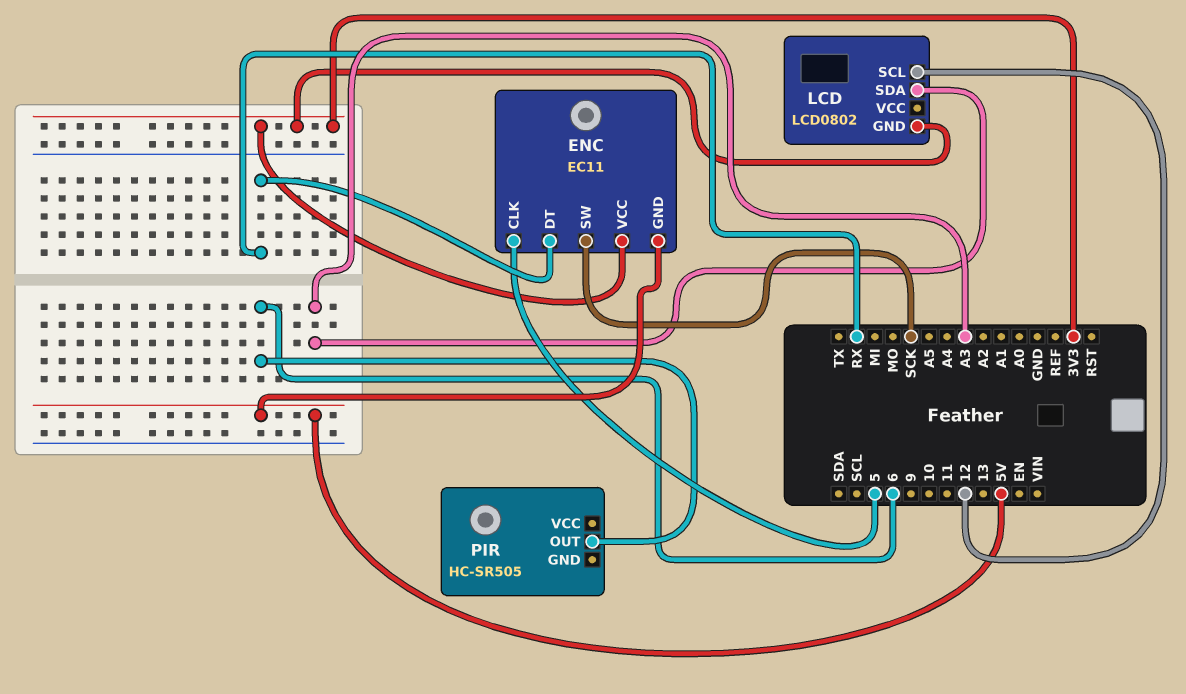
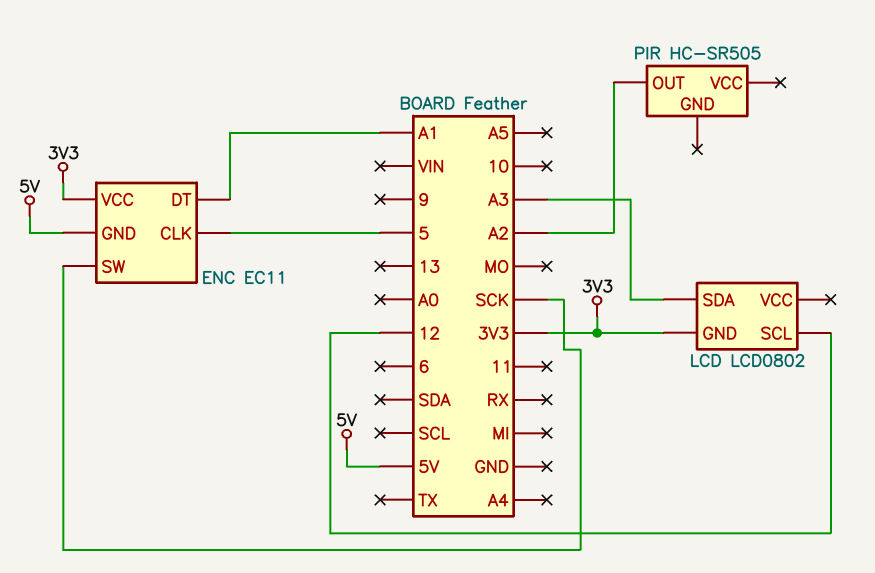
ENC pin DT: RX -> A1
PIR pin OUT: 6 -> A2

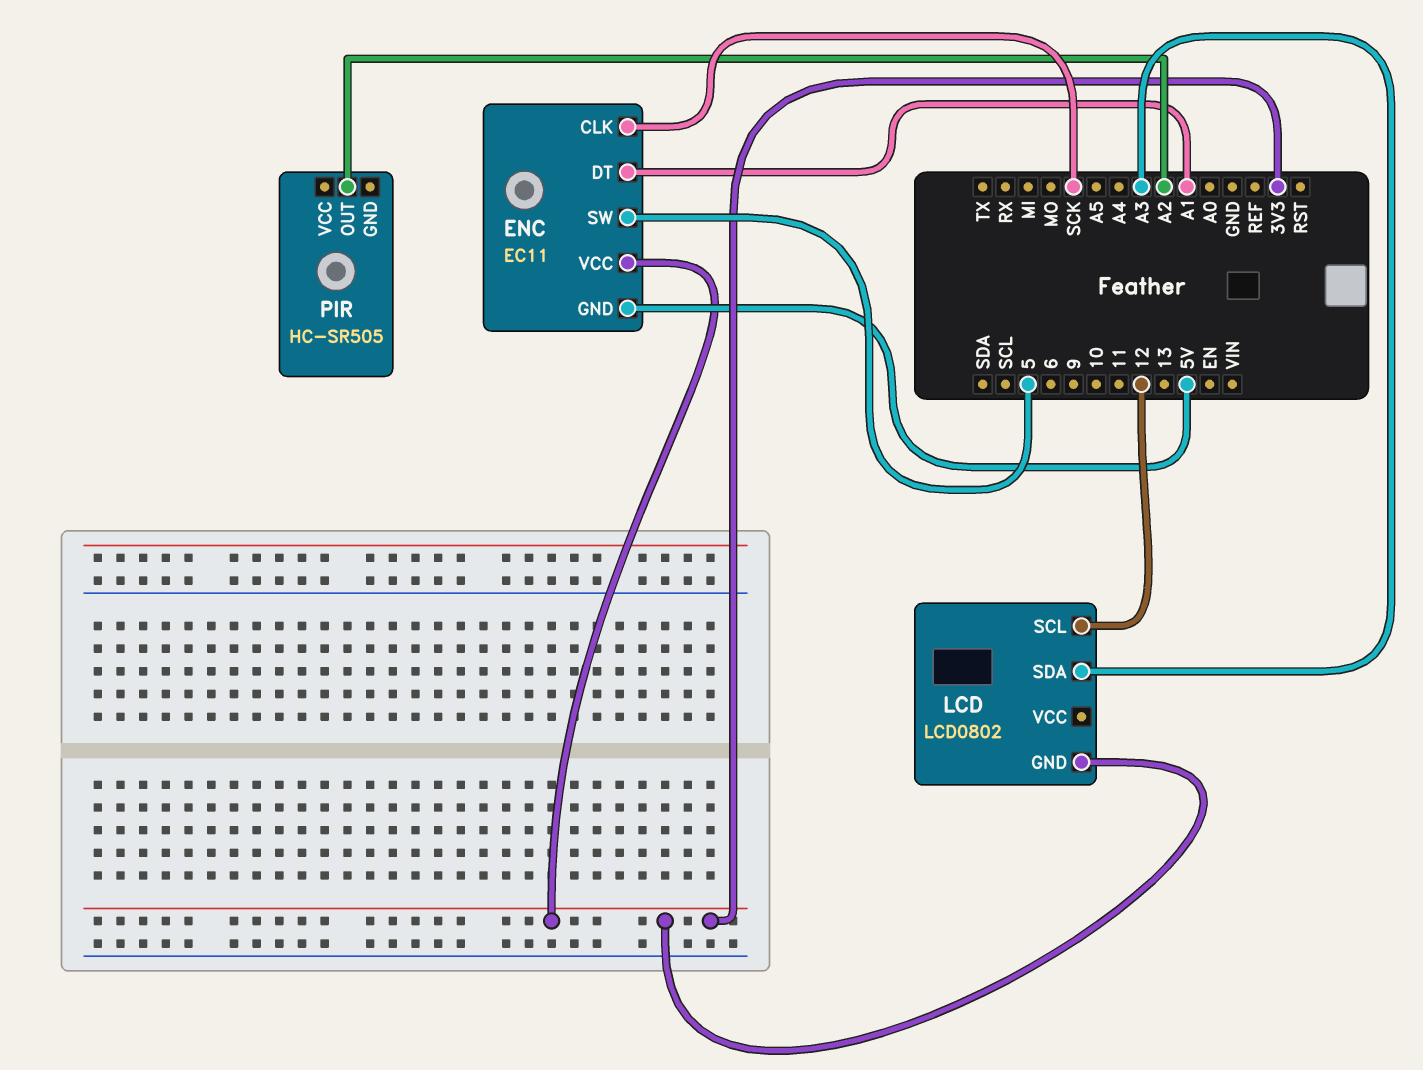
ENC pin CLK: 5 -> SCK
ENC pin SW: SCK -> 5

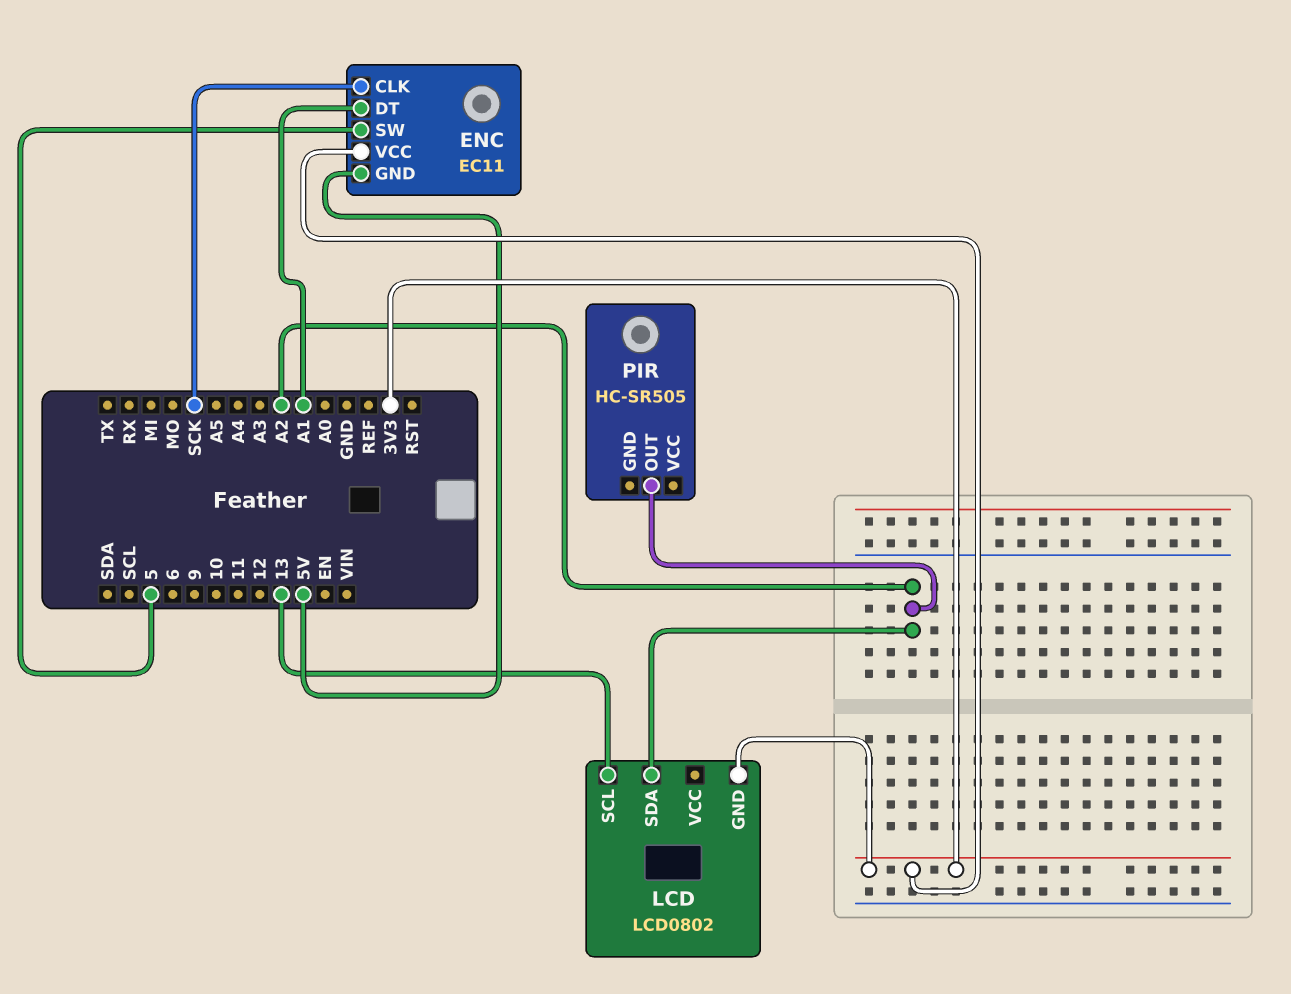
LCD pin SCL: 12 -> 13
LCD pin SDA: A3 -> A2

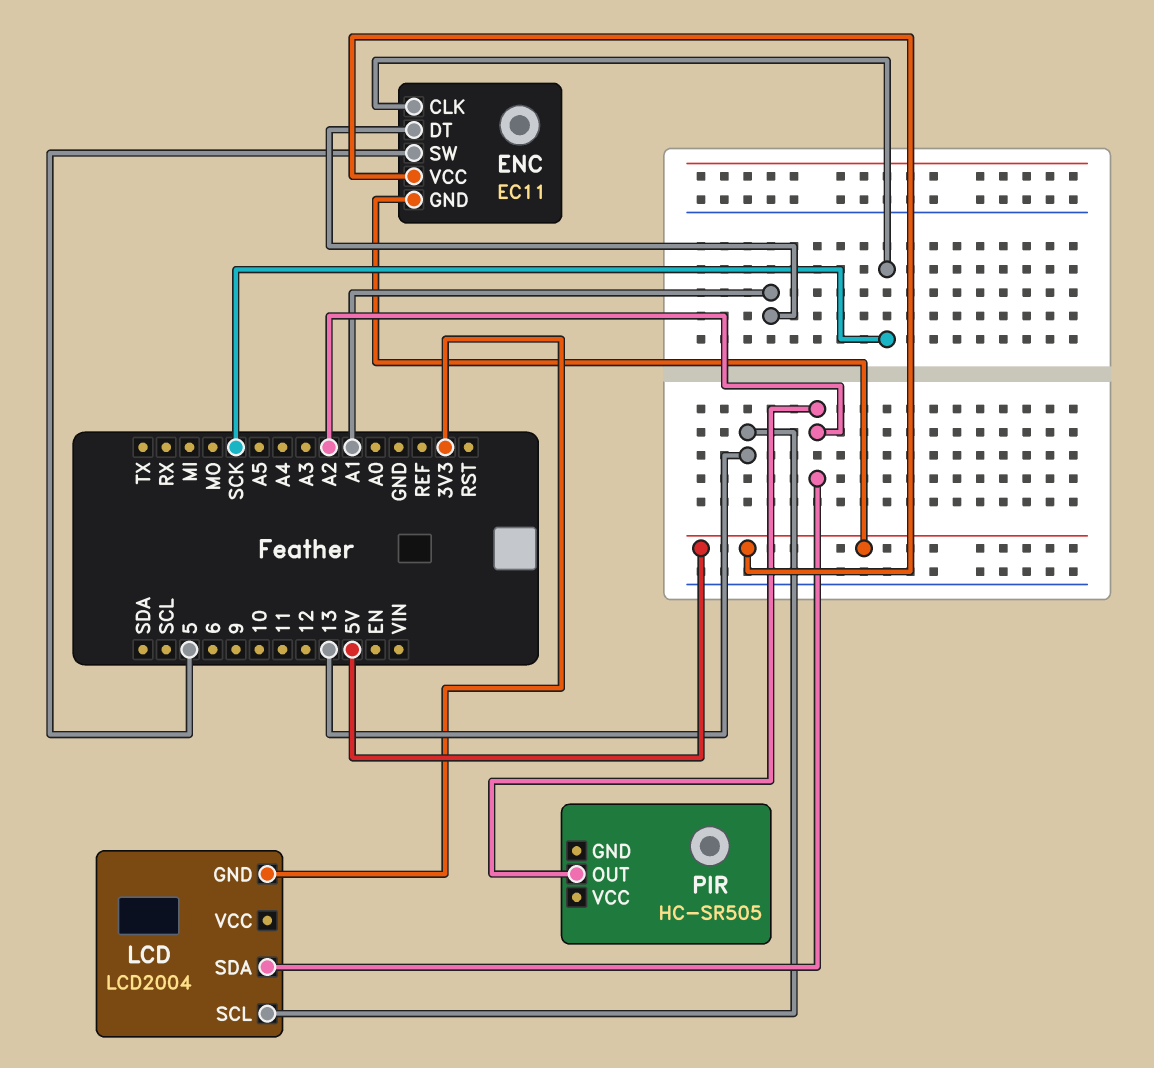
ENC pin VCC: 3V3 -> 5V
LCD: LCD0802 -> LCD2004

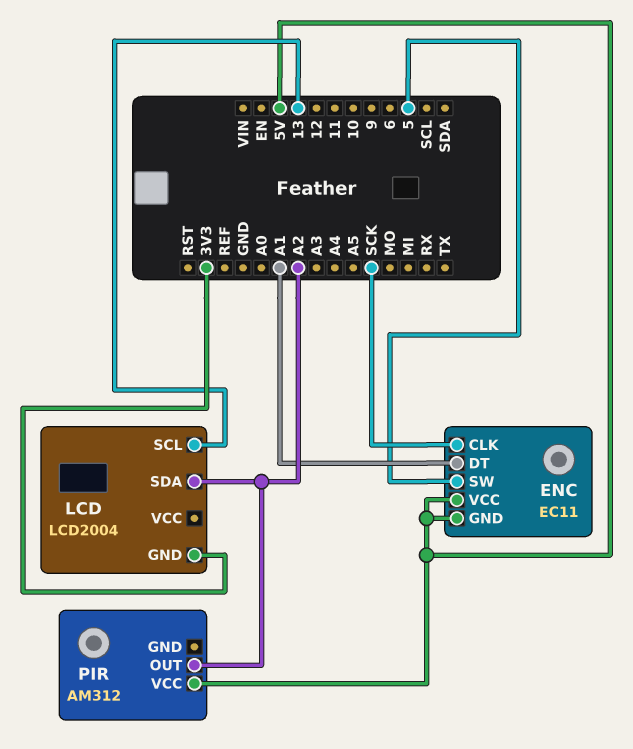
PIR: HC-SR505 -> AM312
PIR pin VCC: none -> 5V

